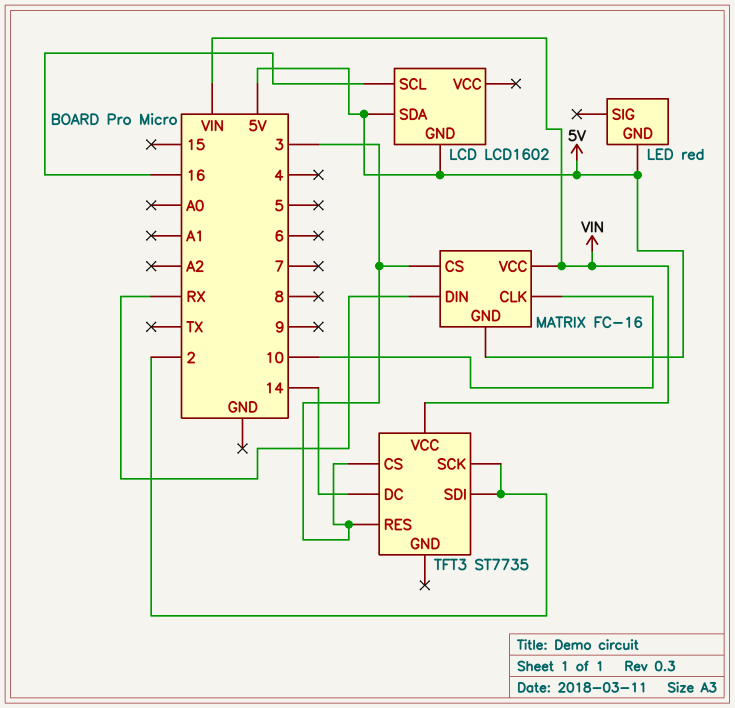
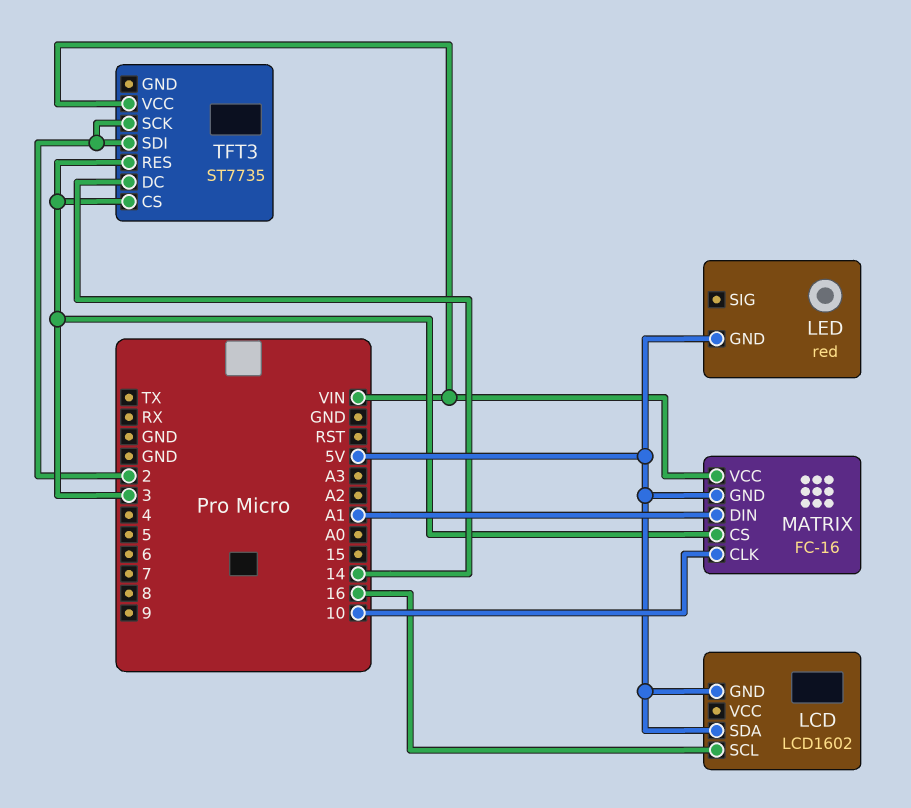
MATRIX pin DIN: RX -> A1

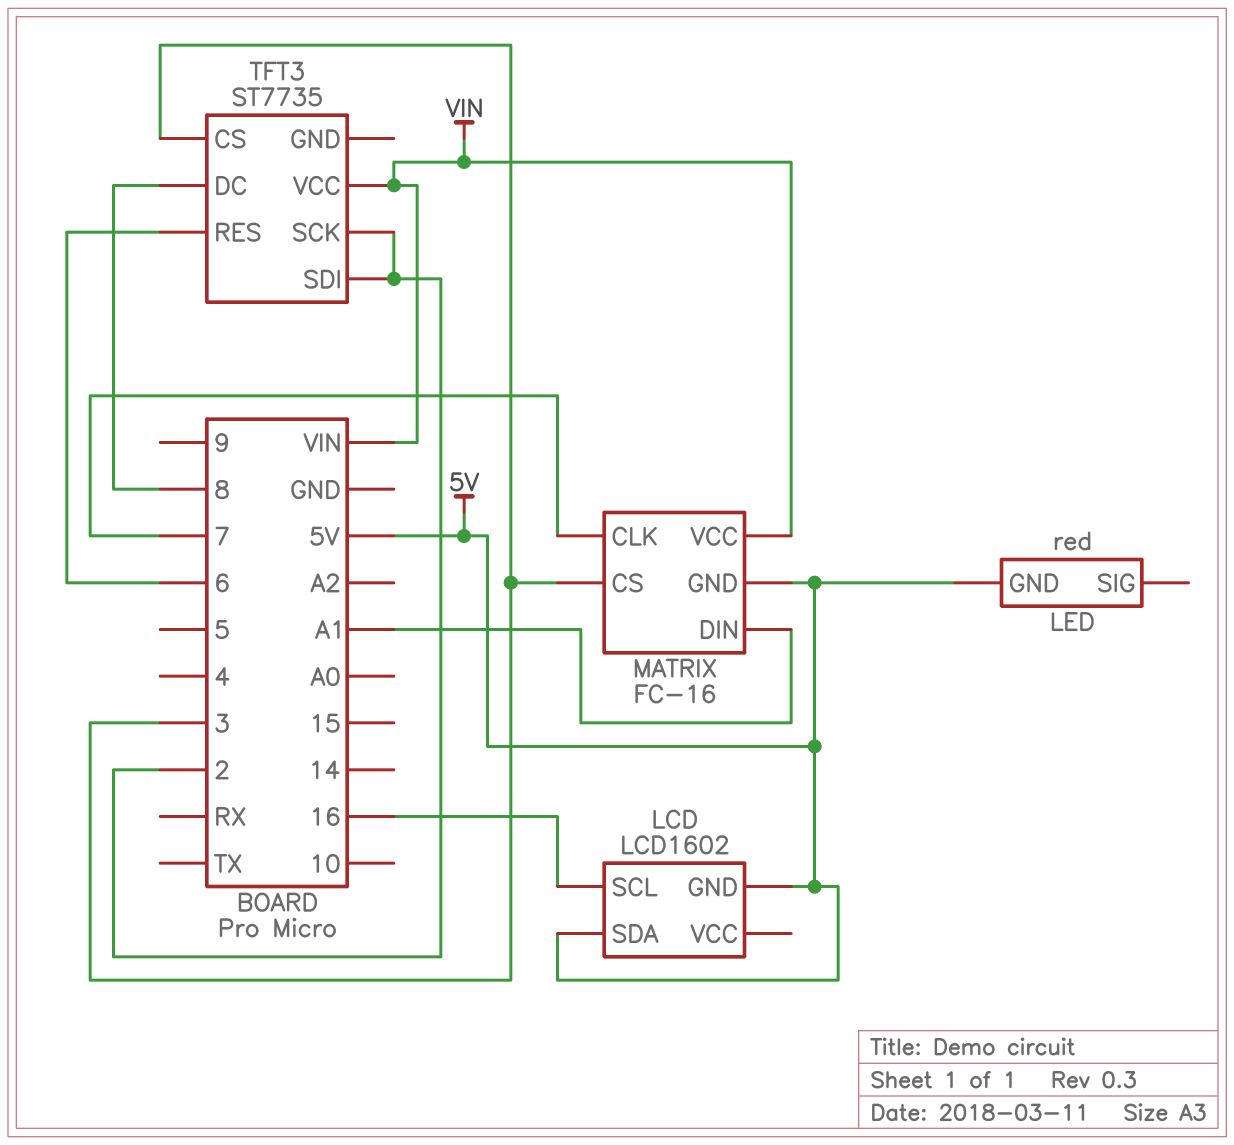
MATRIX pin CLK: 10 -> 7
TFT3 pin DC: 14 -> 8
TFT3 pin RES: 3 -> 6

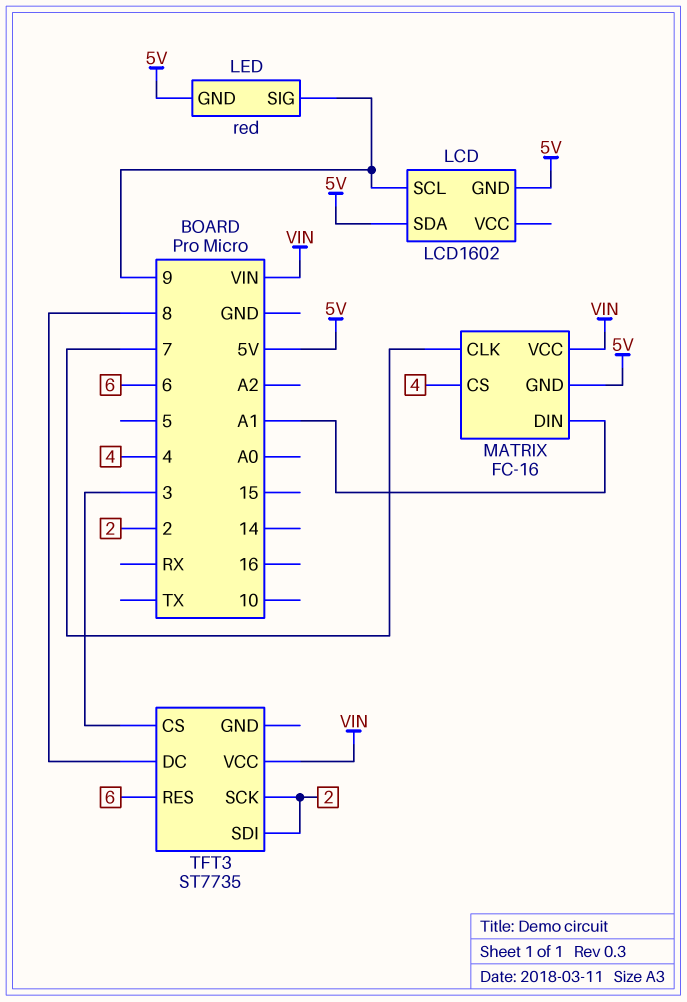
LCD pin SCL: 16 -> 9
LED pin SIG: none -> 9
MATRIX pin CS: 3 -> 4

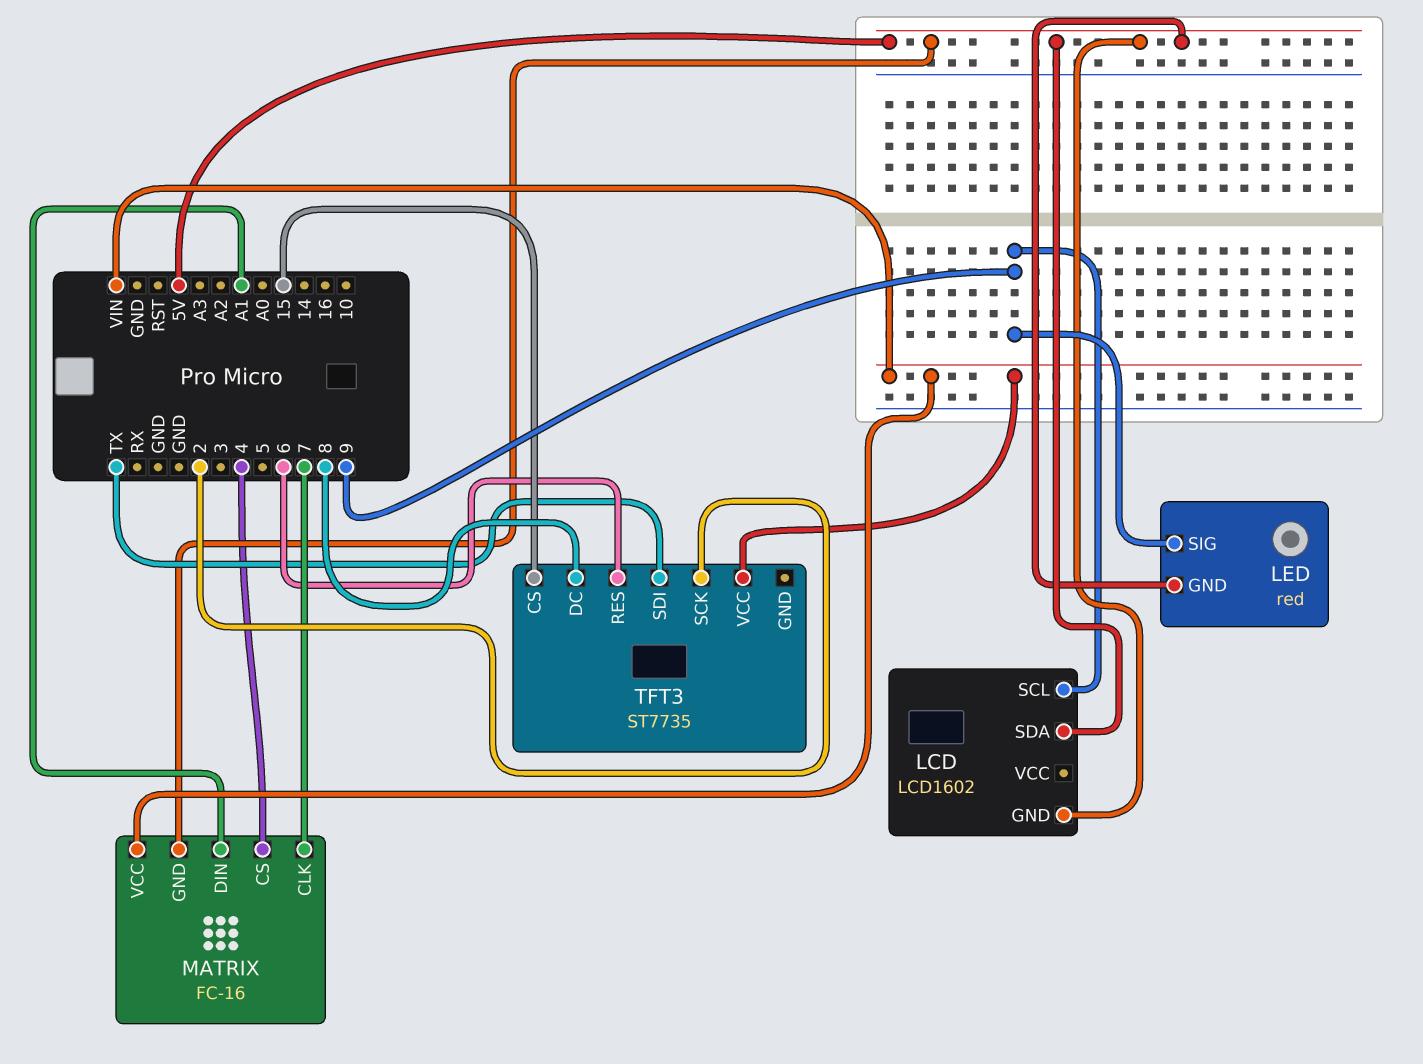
TFT3 pin CS: 3 -> 15
TFT3 pin SDI: 2 -> TX

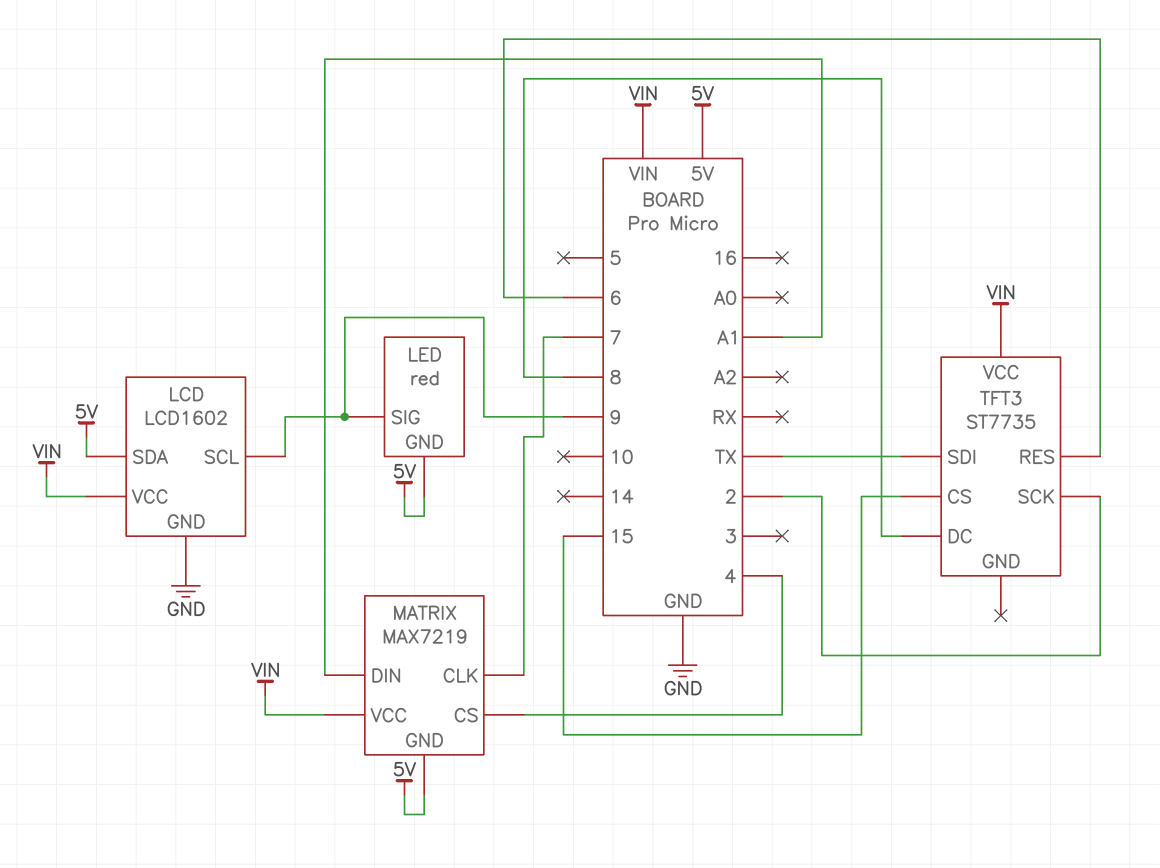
LCD pin GND: 5V -> GND
LCD pin VCC: none -> VIN
MATRIX: FC-16 -> MAX7219

